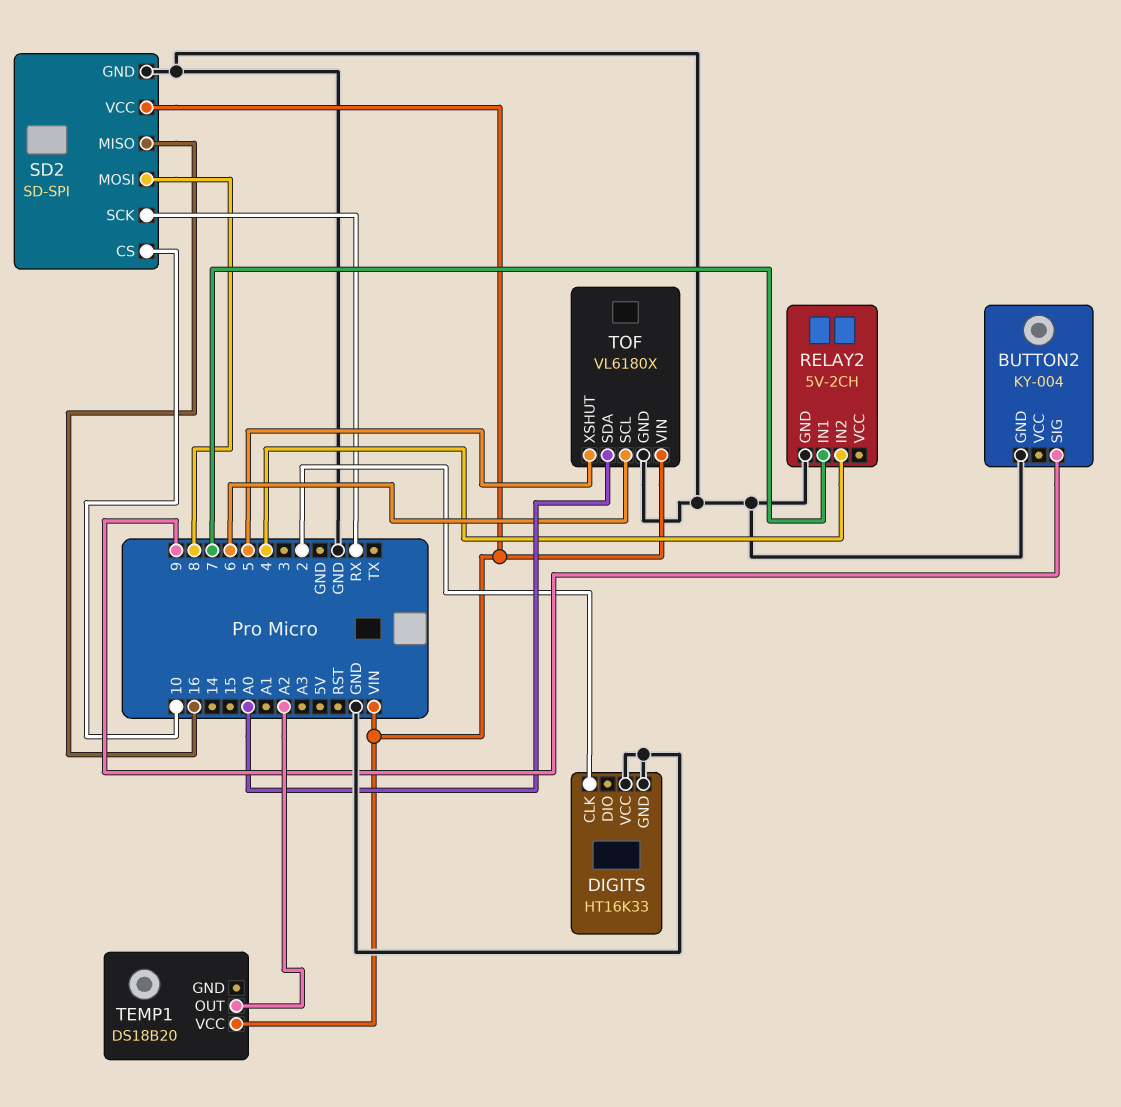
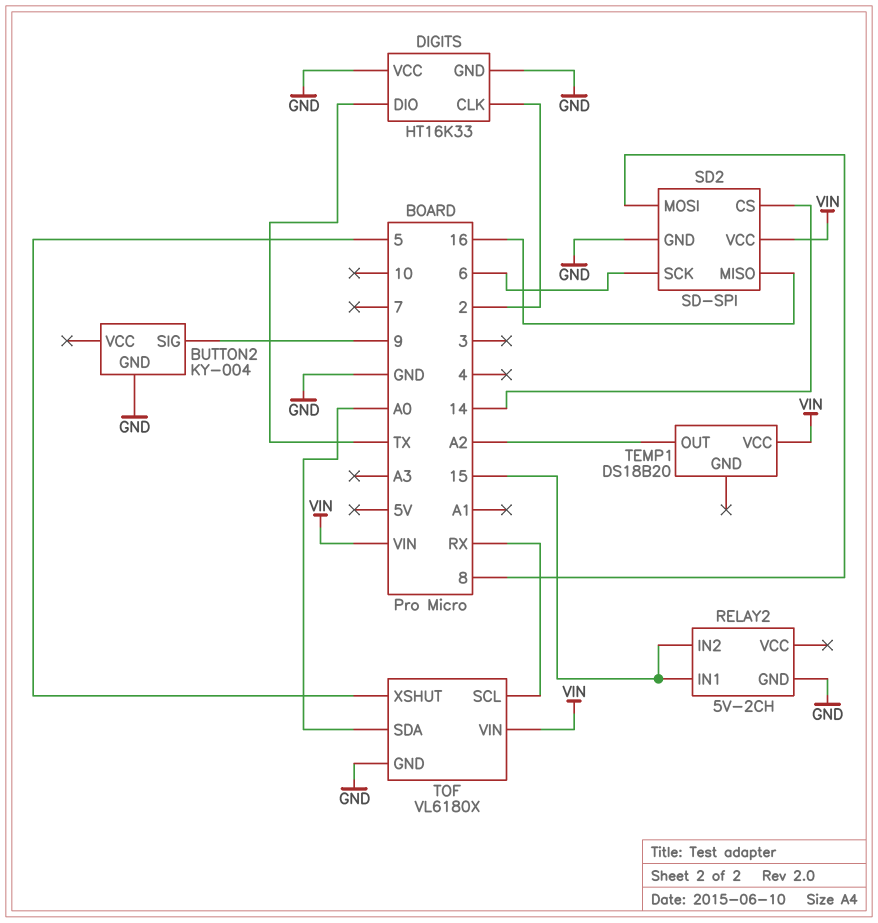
DIGITS pin DIO: none -> TX
RELAY2 pin IN1: 7 -> 15
RELAY2 pin IN2: 4 -> 15
SD2 pin CS: 10 -> 14
SD2 pin SCK: RX -> 6
TOF pin SCL: 6 -> RX

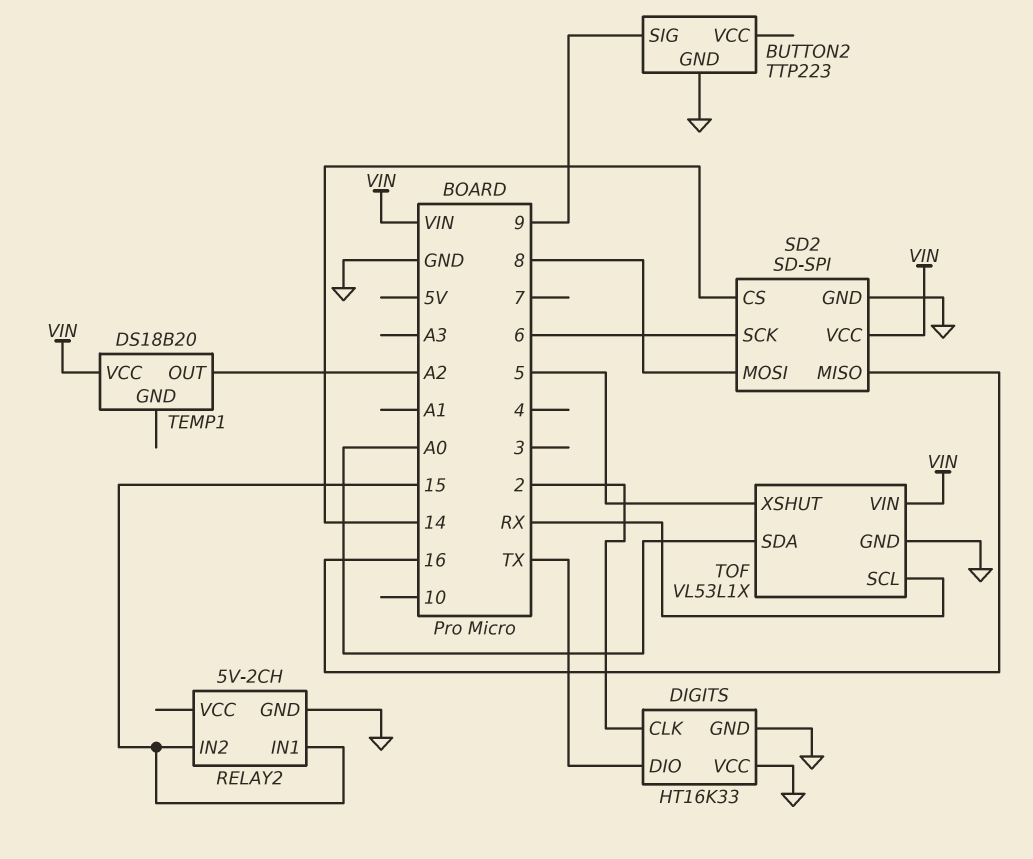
BUTTON2: KY-004 -> TTP223
TOF: VL6180X -> VL53L1X

